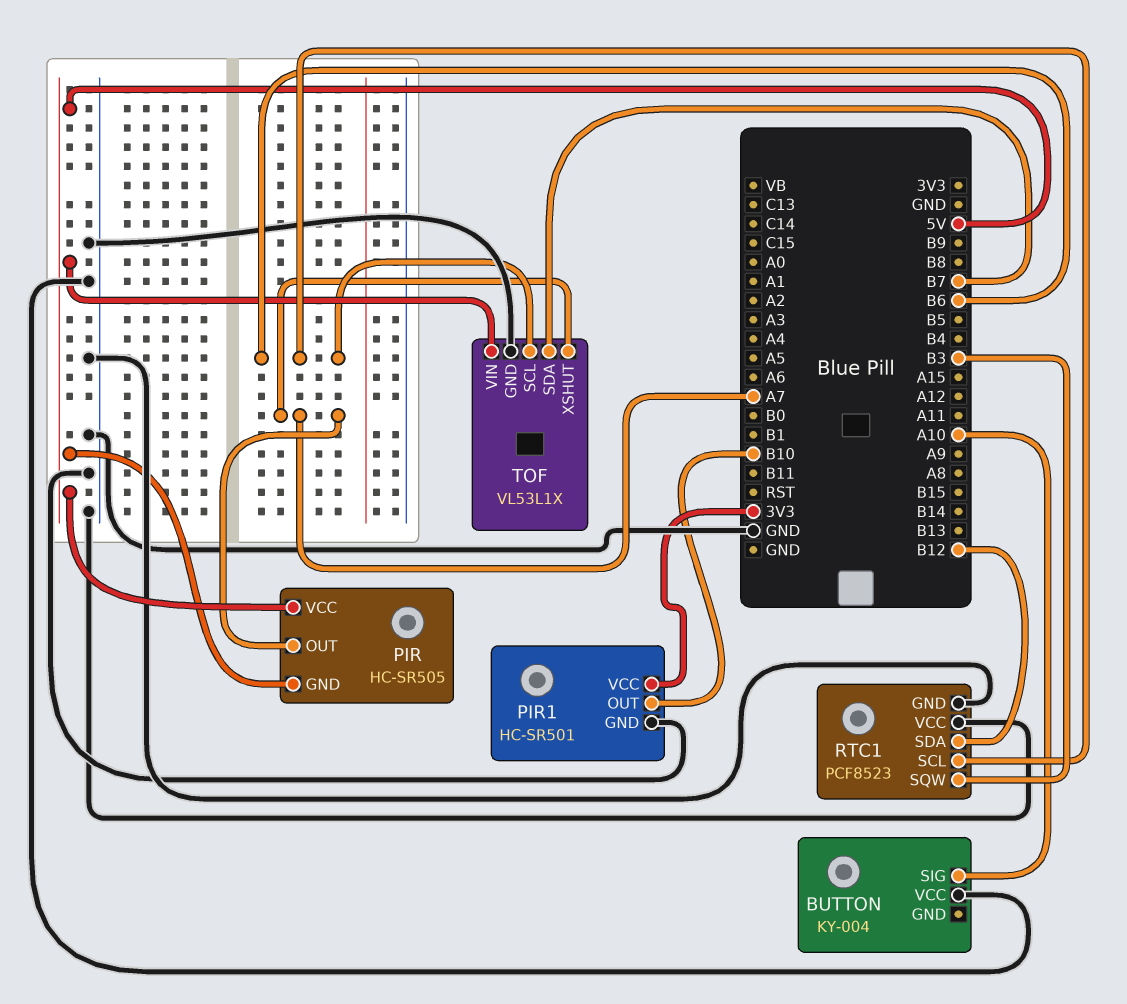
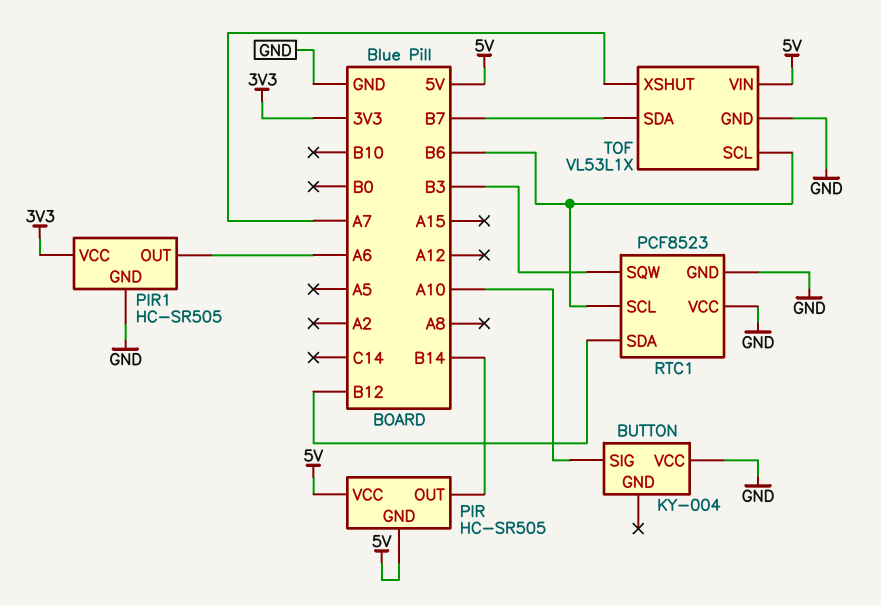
PIR pin OUT: A7 -> B14
PIR1: HC-SR501 -> HC-SR505
PIR1 pin OUT: B10 -> A6

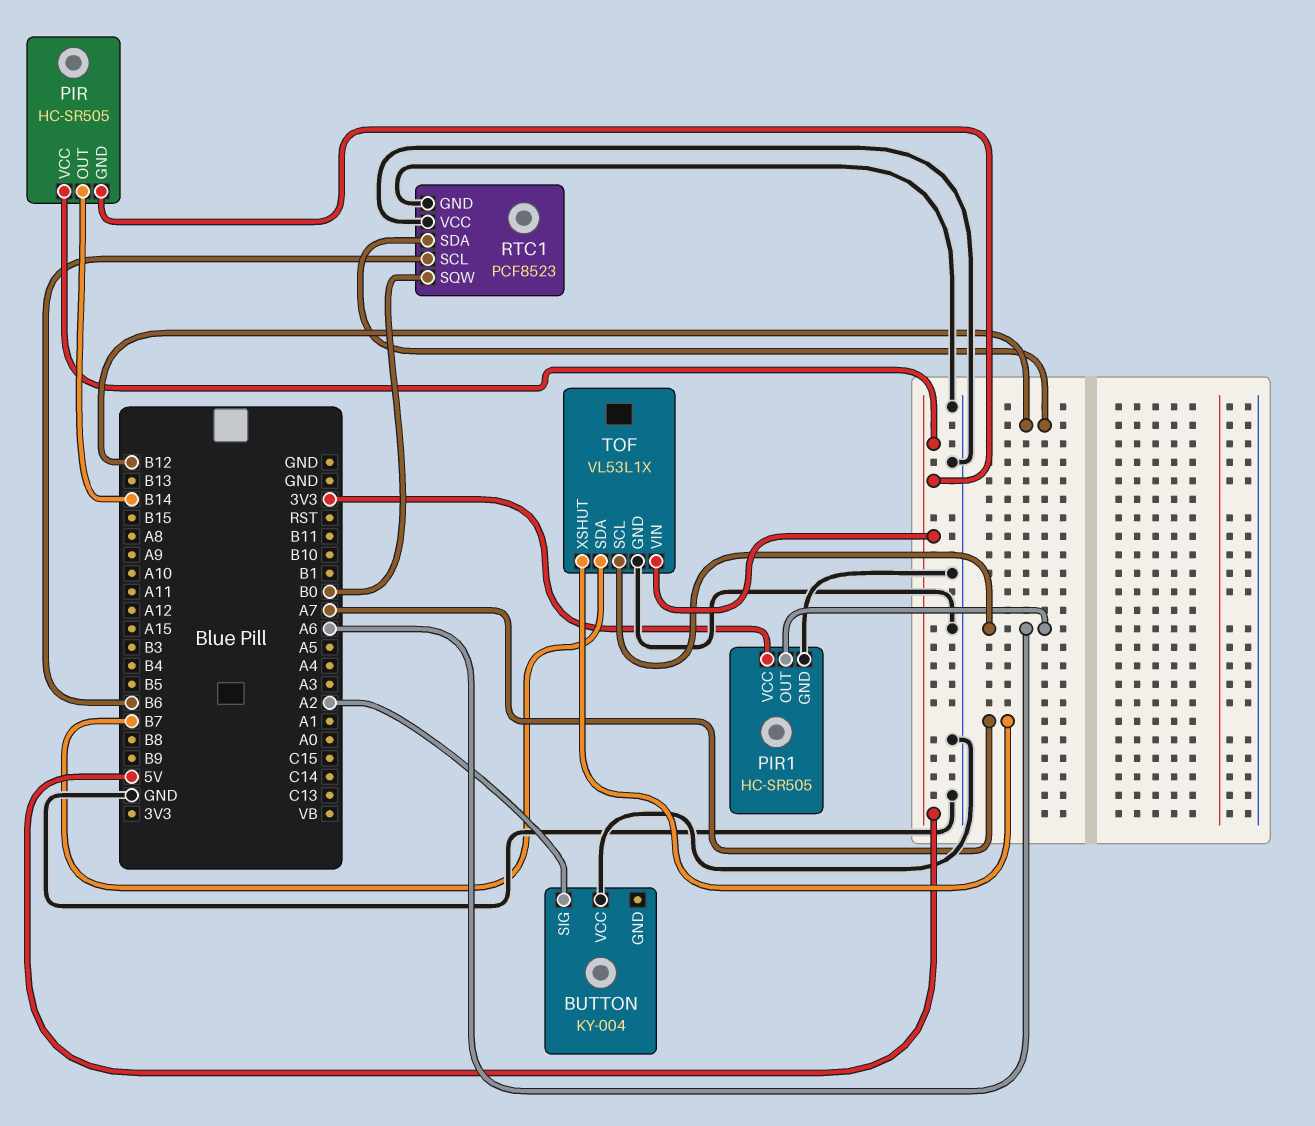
BUTTON pin SIG: A10 -> A2
RTC1 pin SQW: B3 -> B0
TOF pin SCL: B6 -> A6

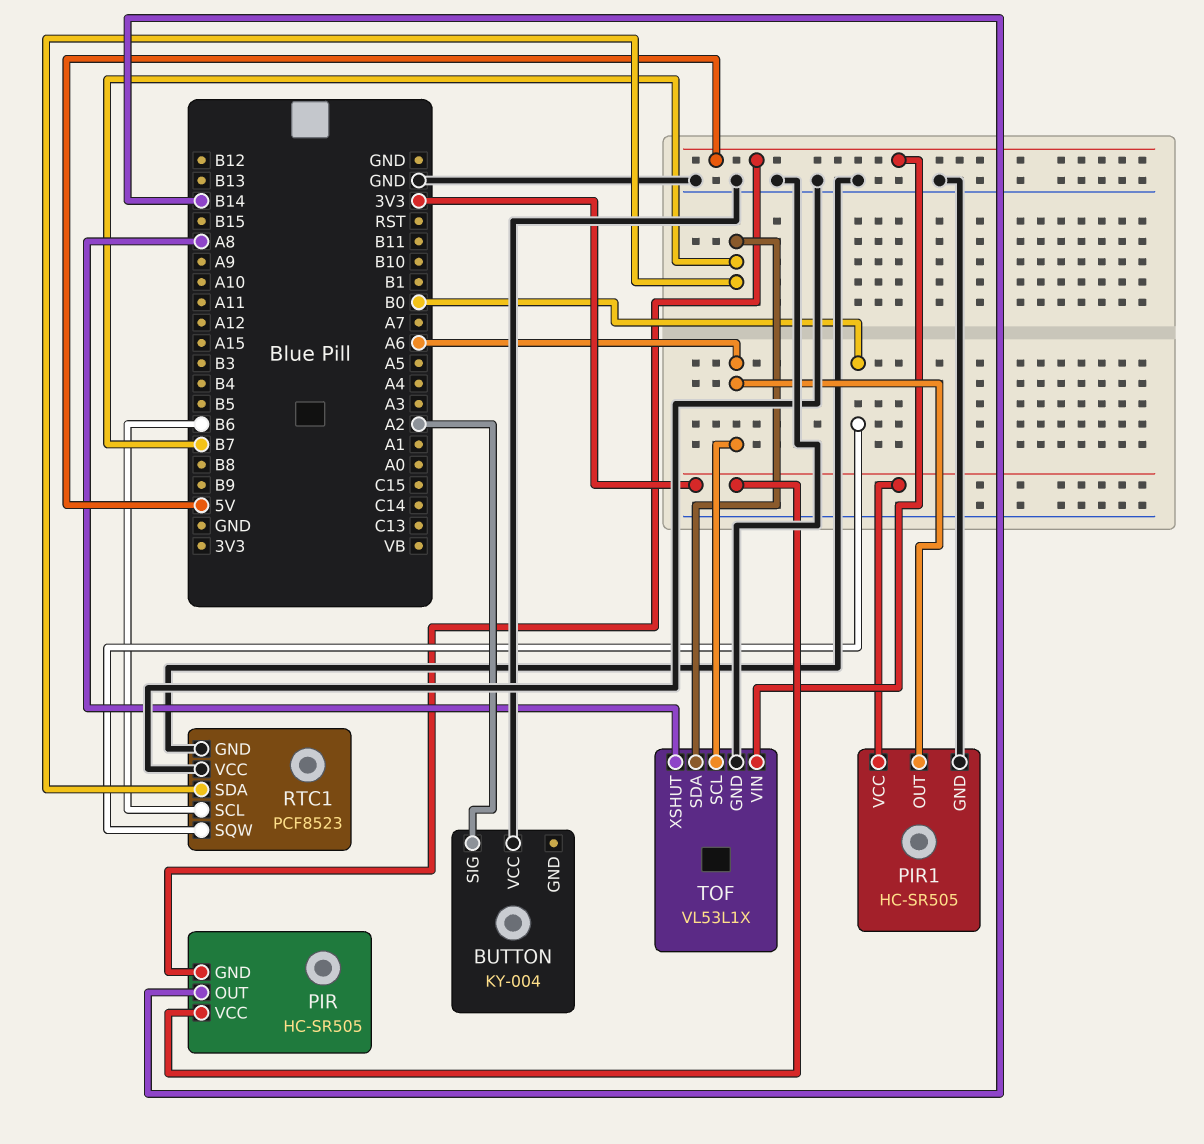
PIR pin VCC: 5V -> 3V3
RTC1 pin SDA: B12 -> B7
TOF pin XSHUT: A7 -> A8

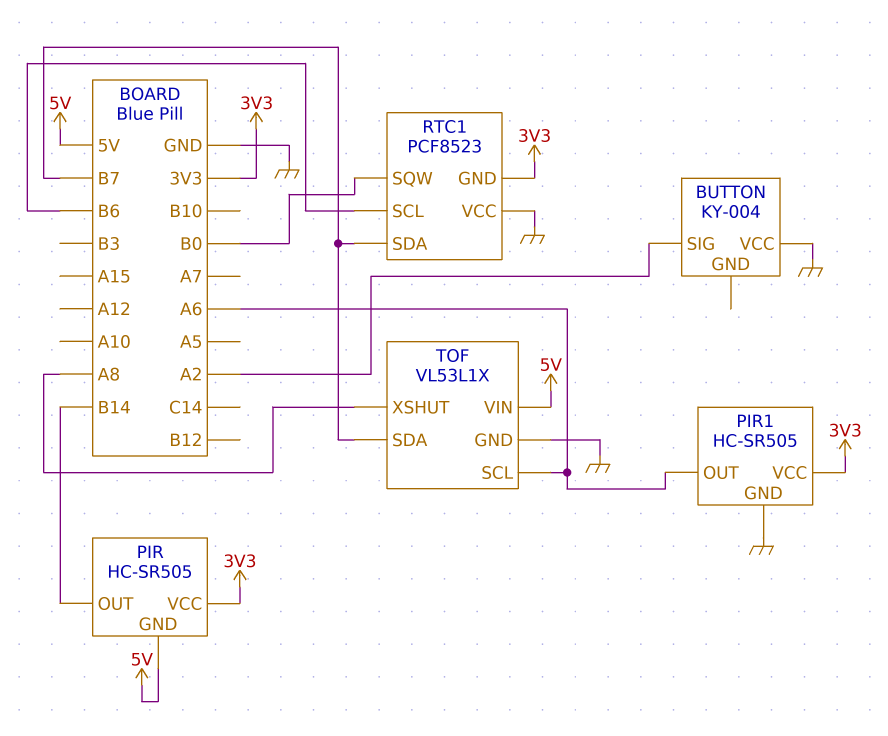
RTC1 pin GND: GND -> 3V3

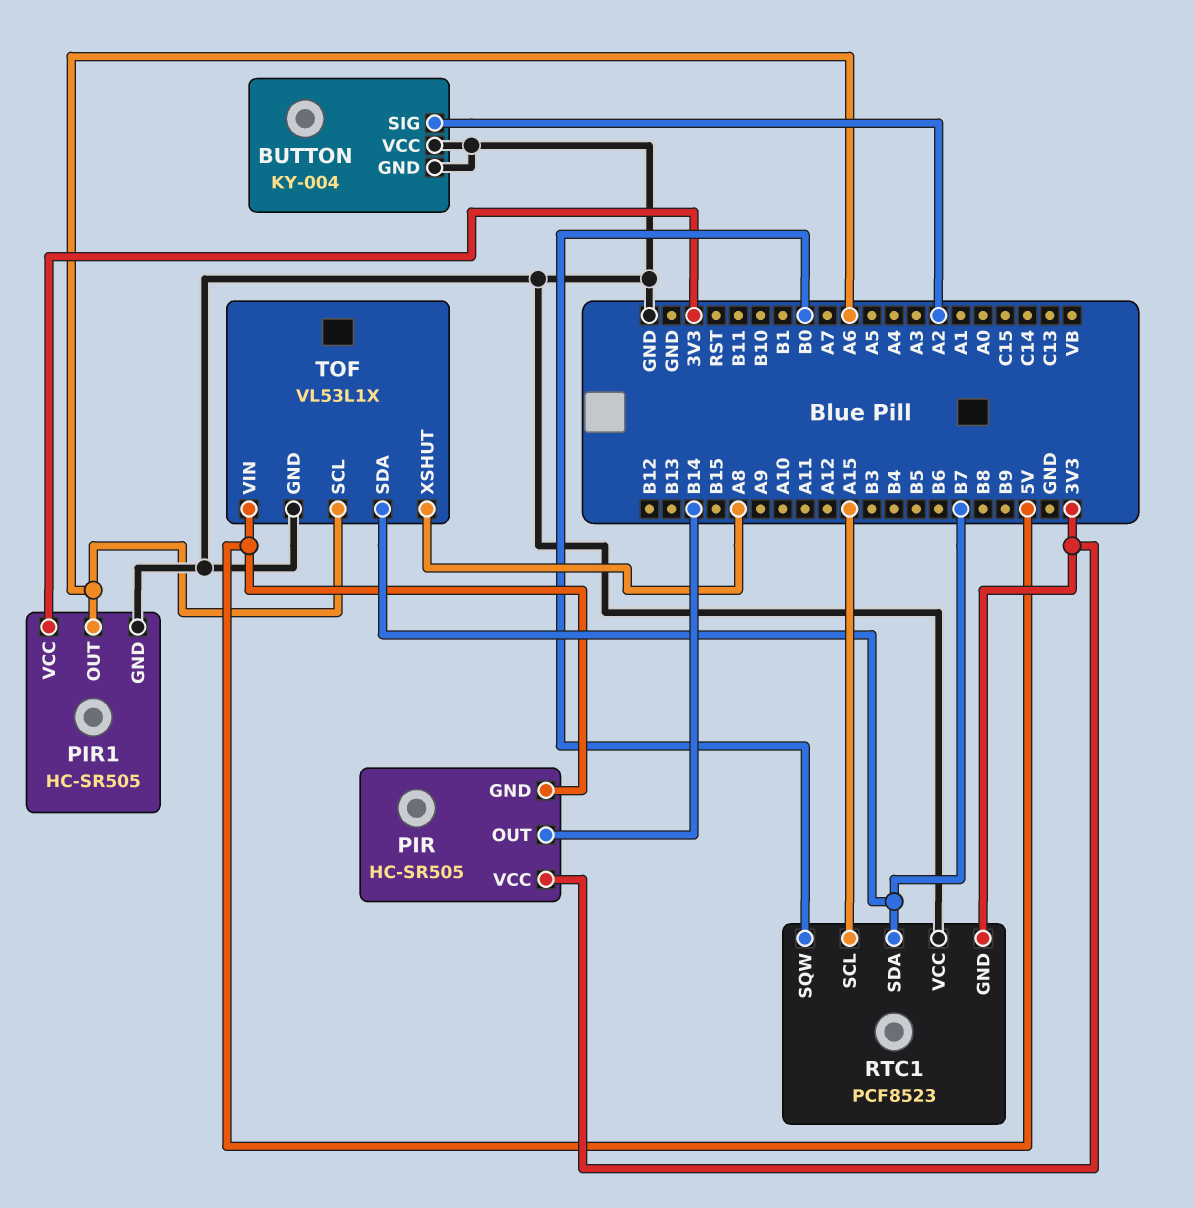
BUTTON pin GND: none -> GND
RTC1 pin SCL: B6 -> A15

